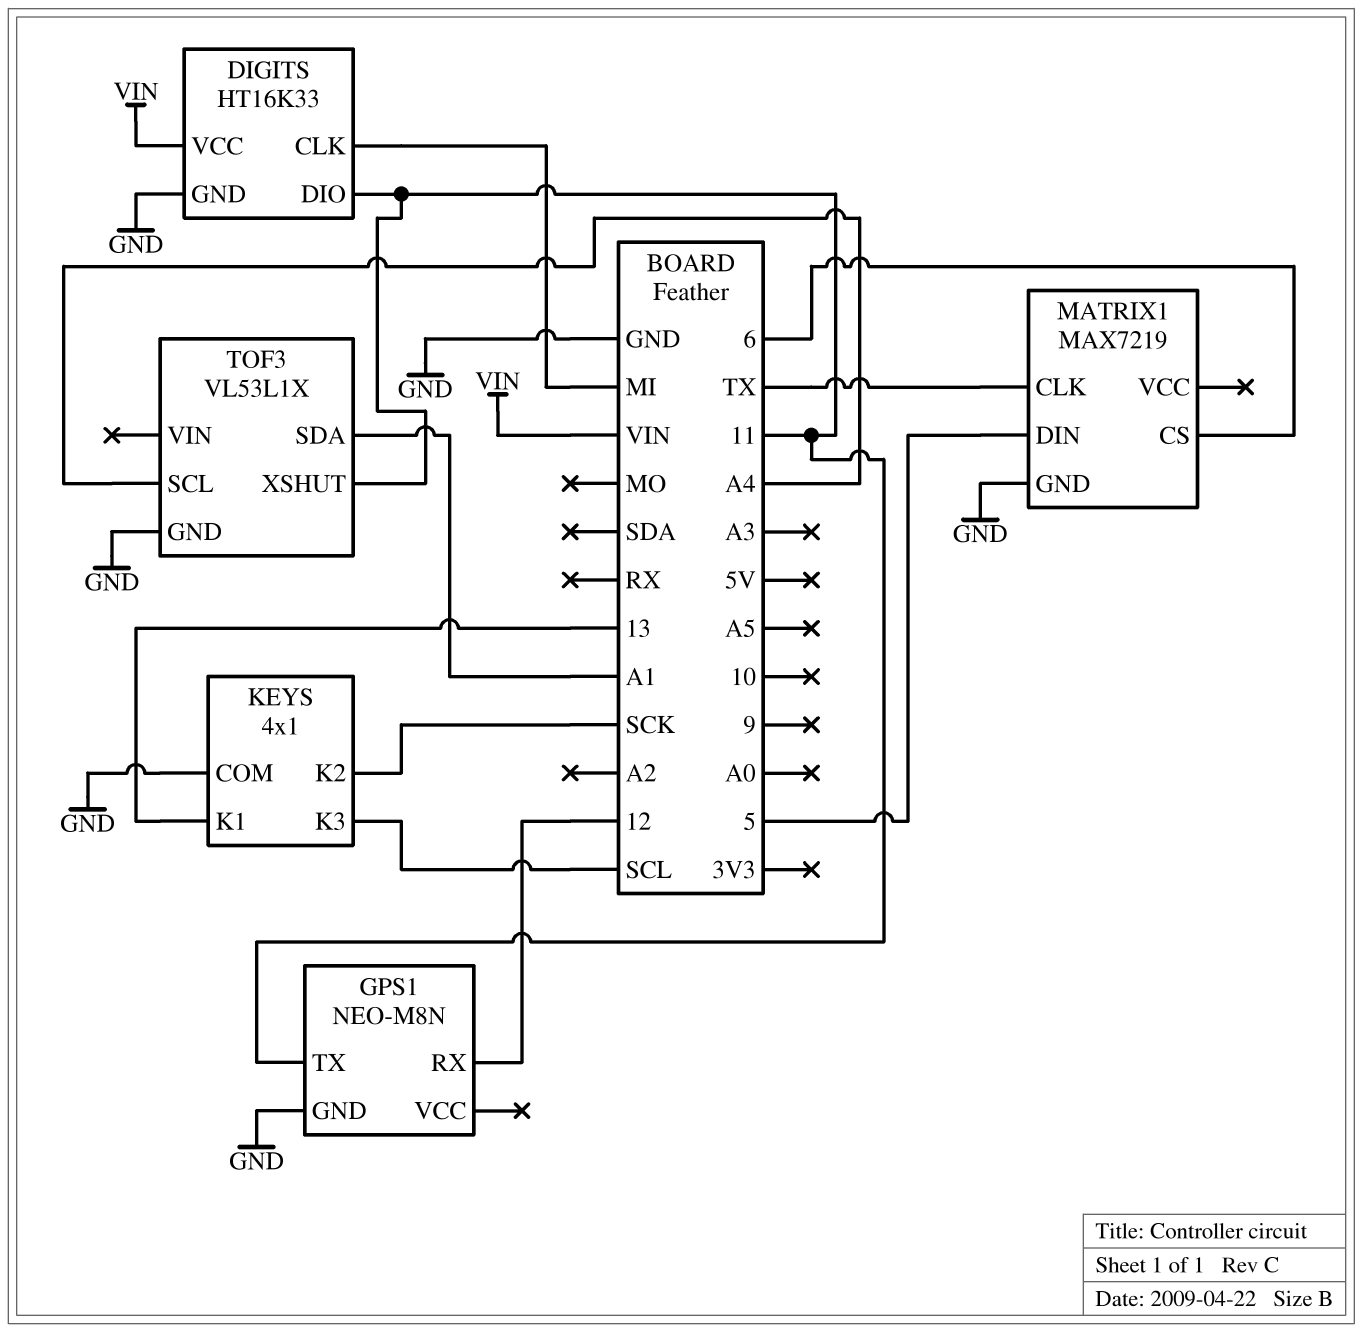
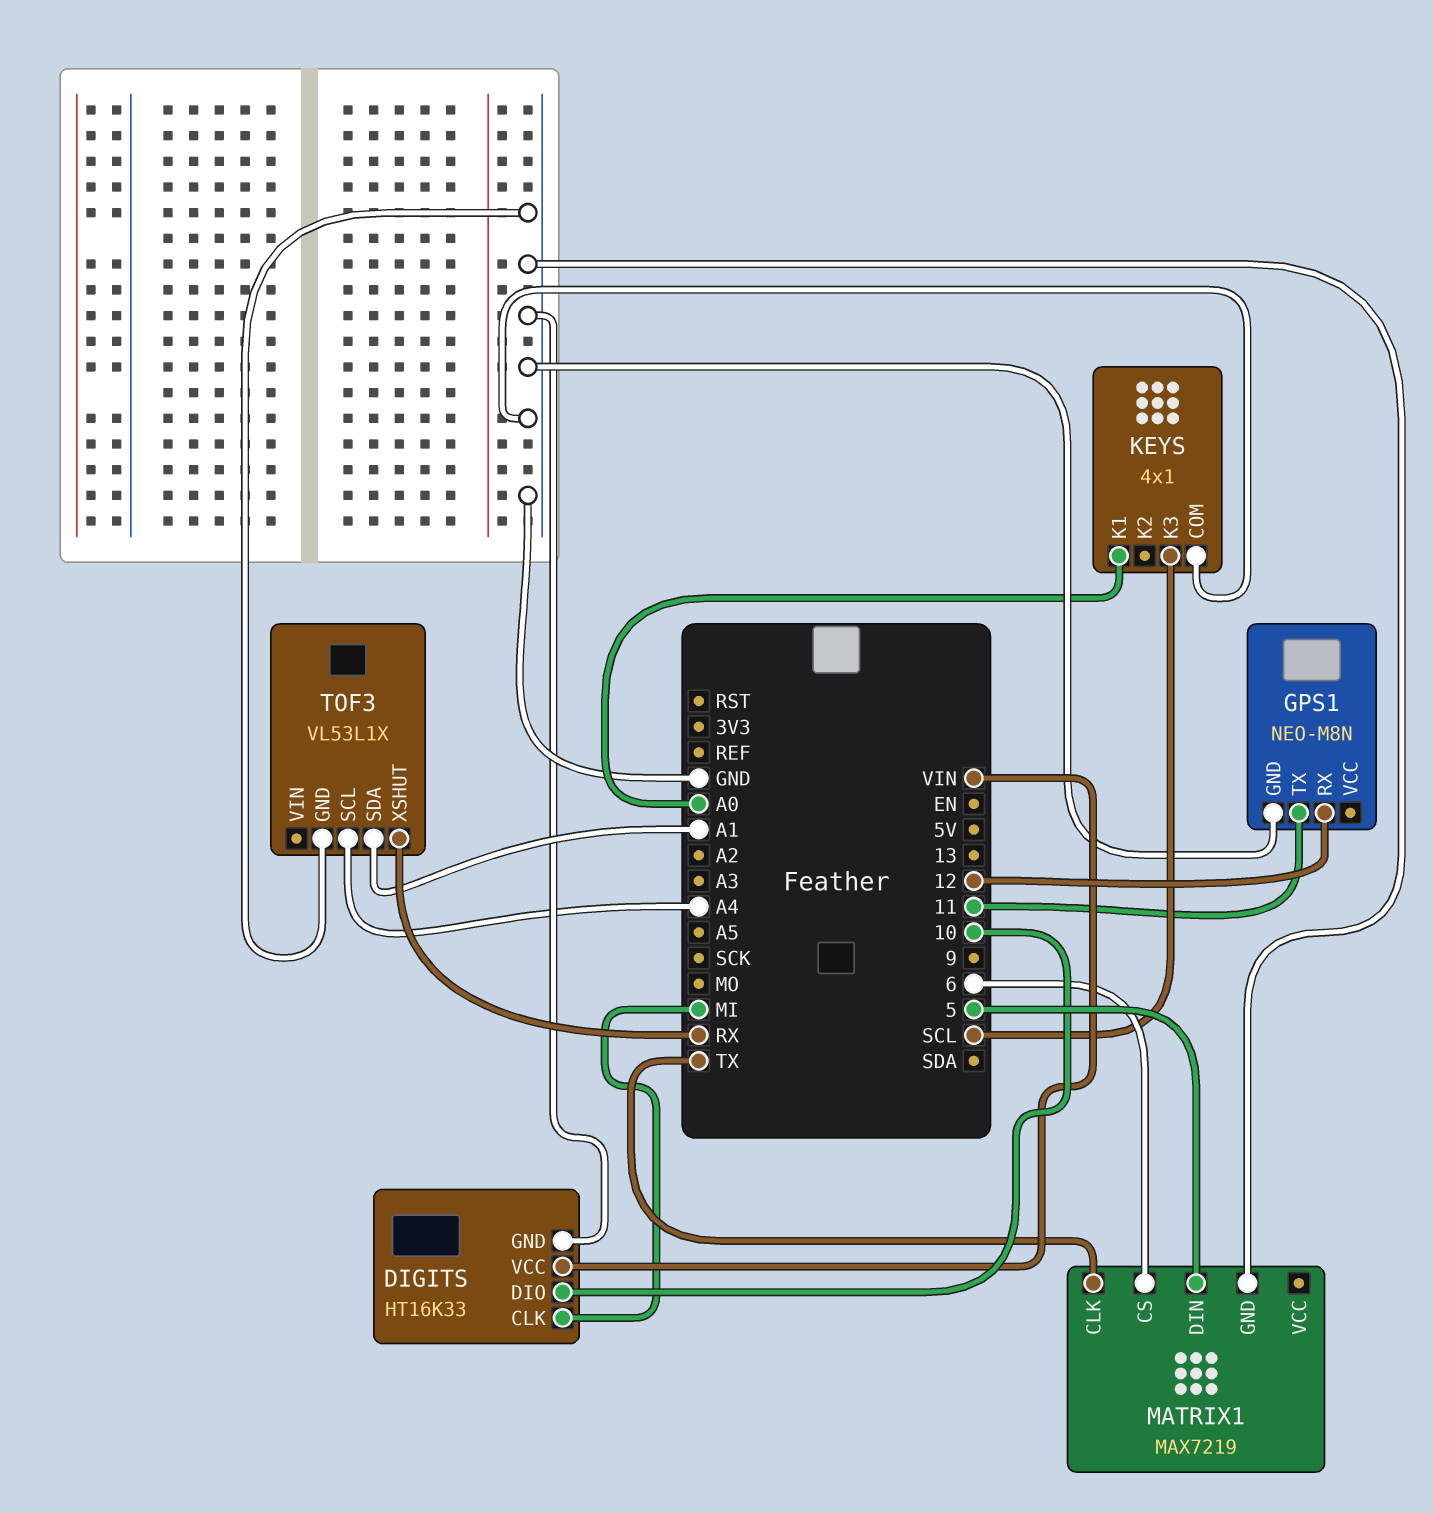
DIGITS pin DIO: 11 -> 10
KEYS pin K1: 13 -> A0
KEYS pin K2: SCK -> none
TOF3 pin XSHUT: 11 -> RX

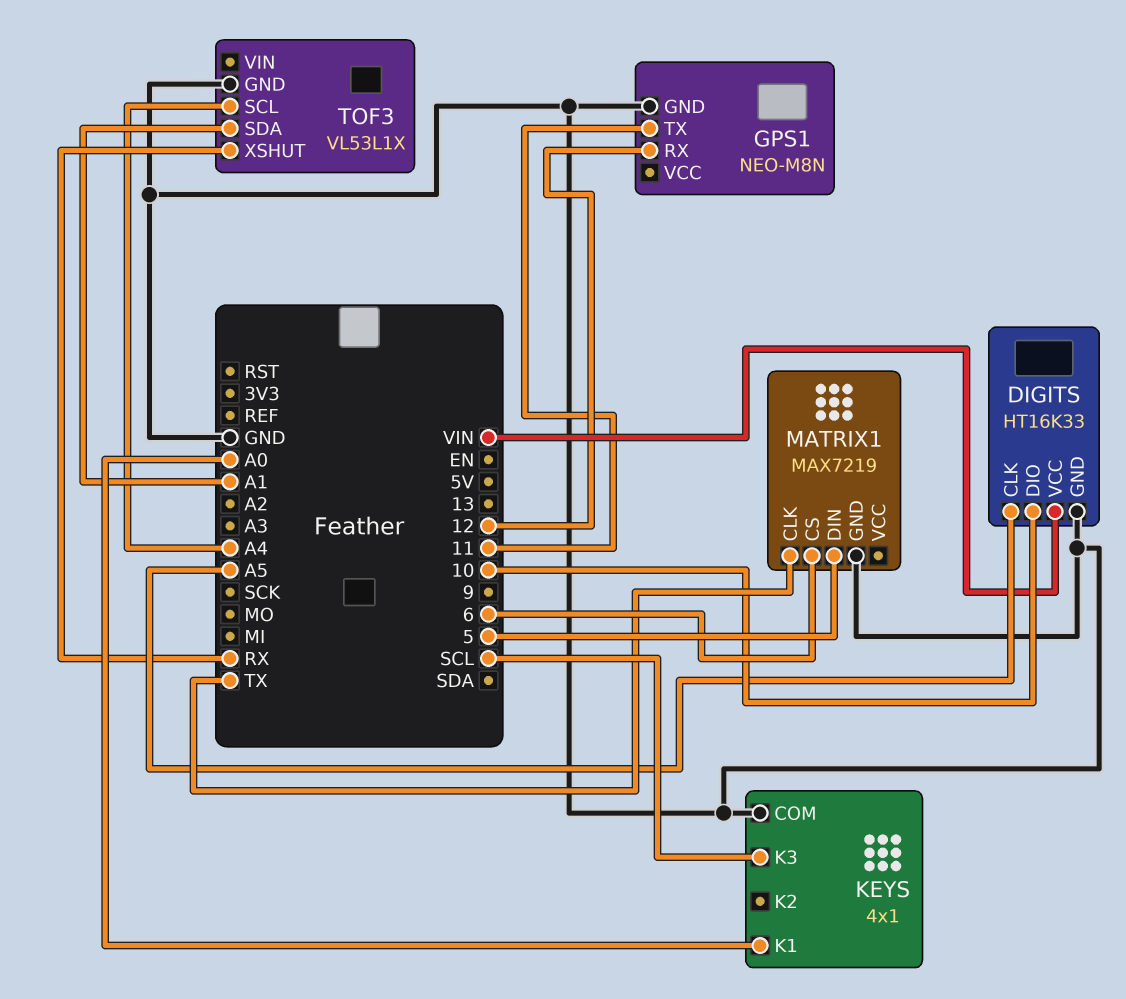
DIGITS pin CLK: MI -> A5

